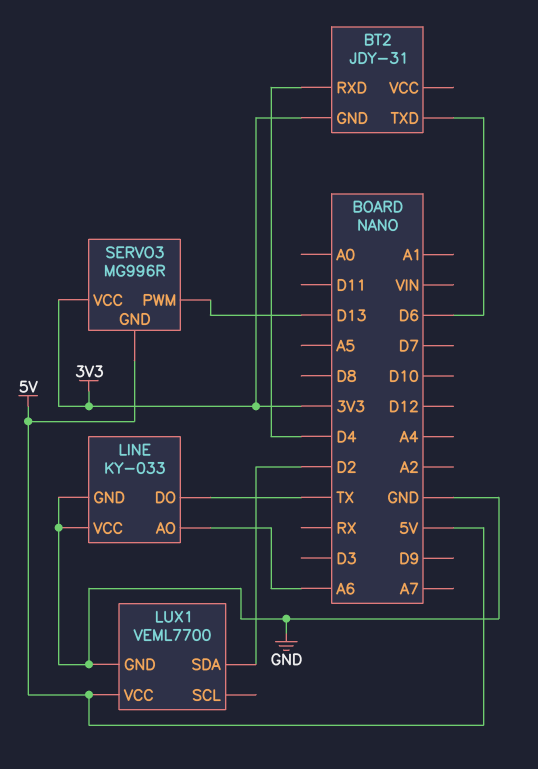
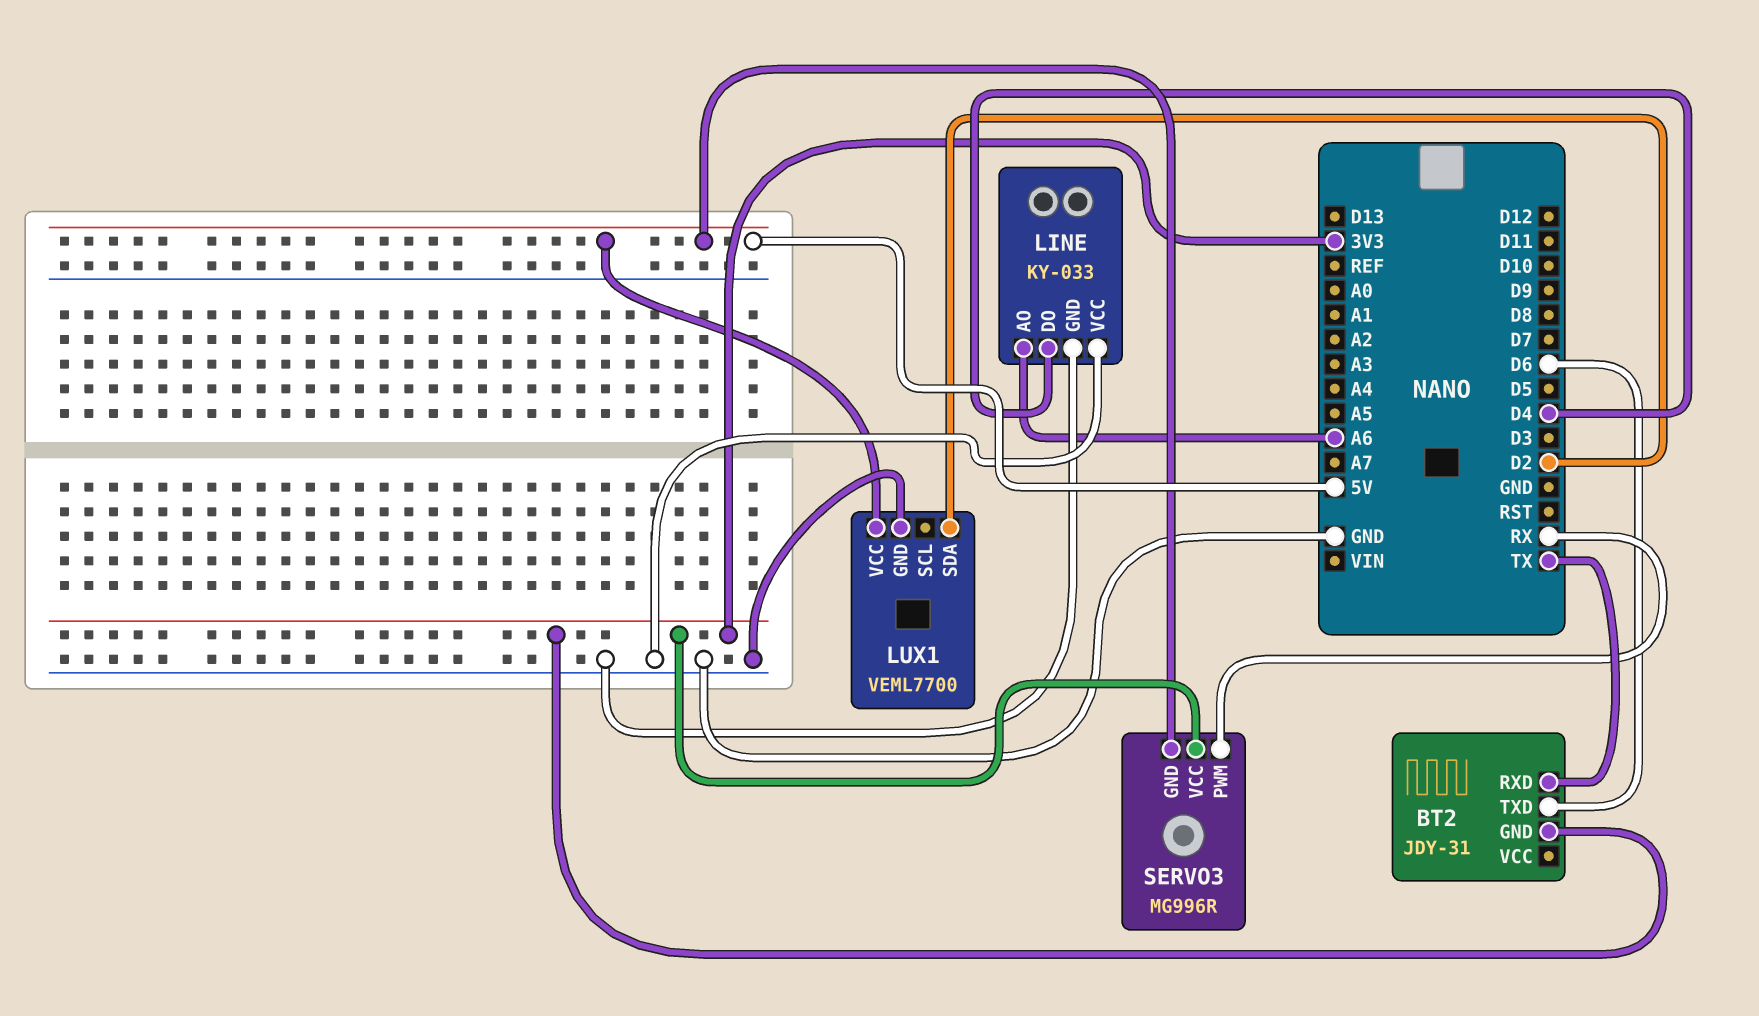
BT2 pin RXD: D4 -> TX
LINE pin DO: TX -> D4
SERVO3 pin PWM: D13 -> RX

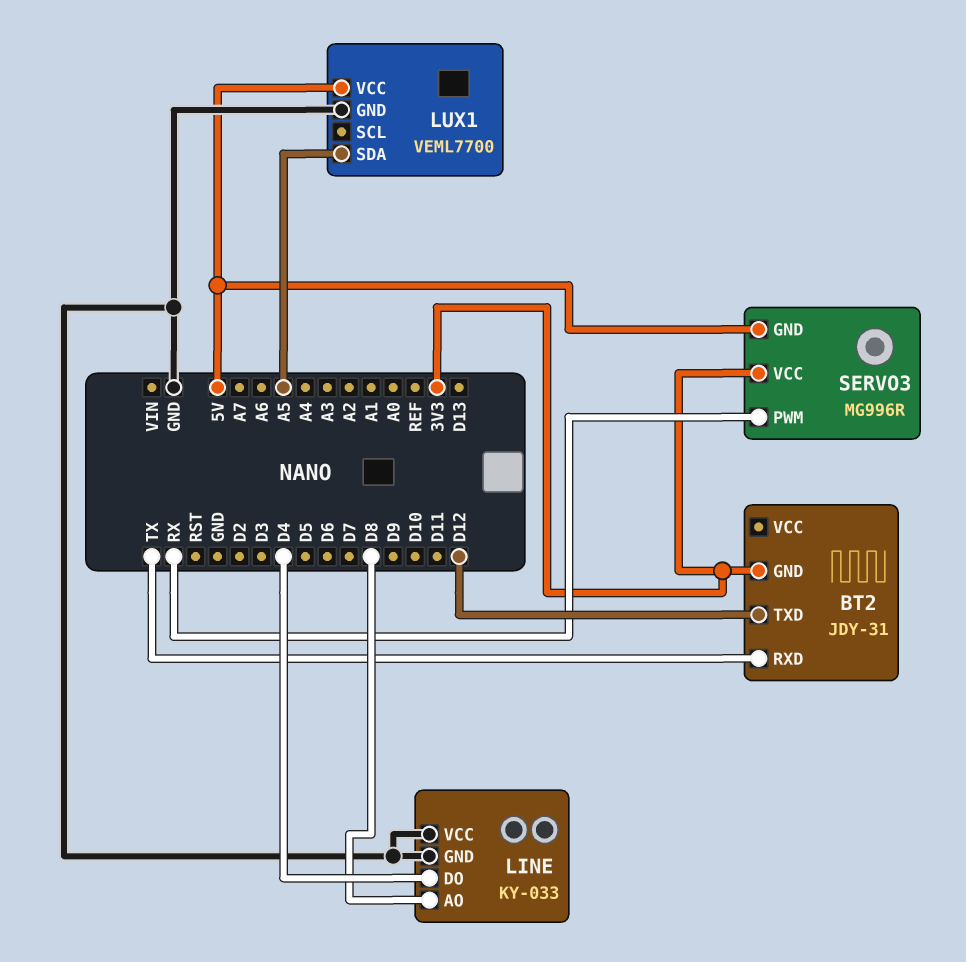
BT2 pin TXD: D6 -> D12
LINE pin AO: A6 -> D8
LUX1 pin SDA: D2 -> A5

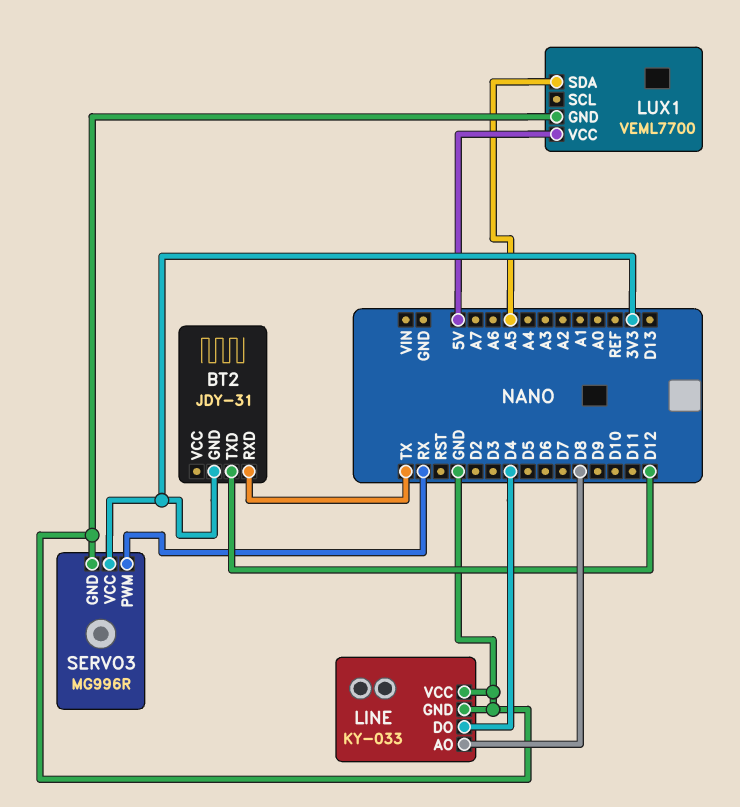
SERVO3 pin GND: 5V -> GND

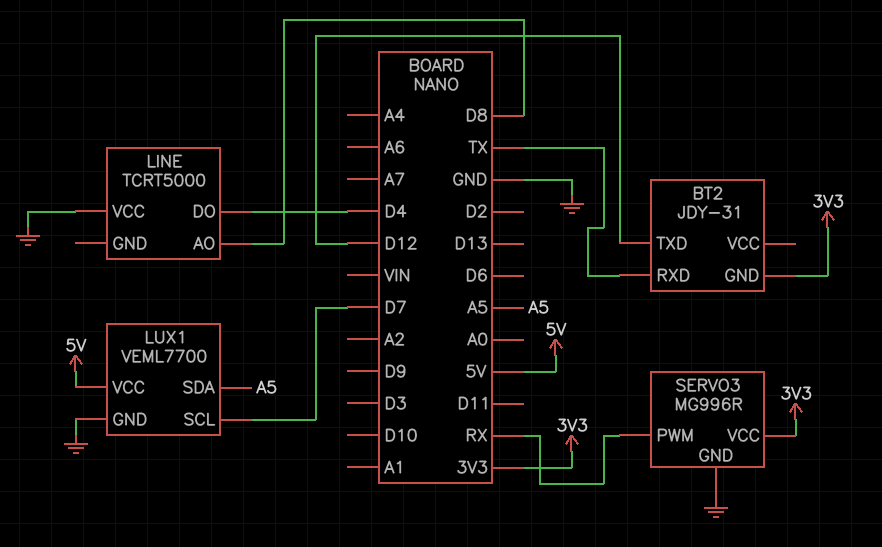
LINE: KY-033 -> TCRT5000
LINE pin GND: GND -> none
LUX1 pin SCL: none -> D7

